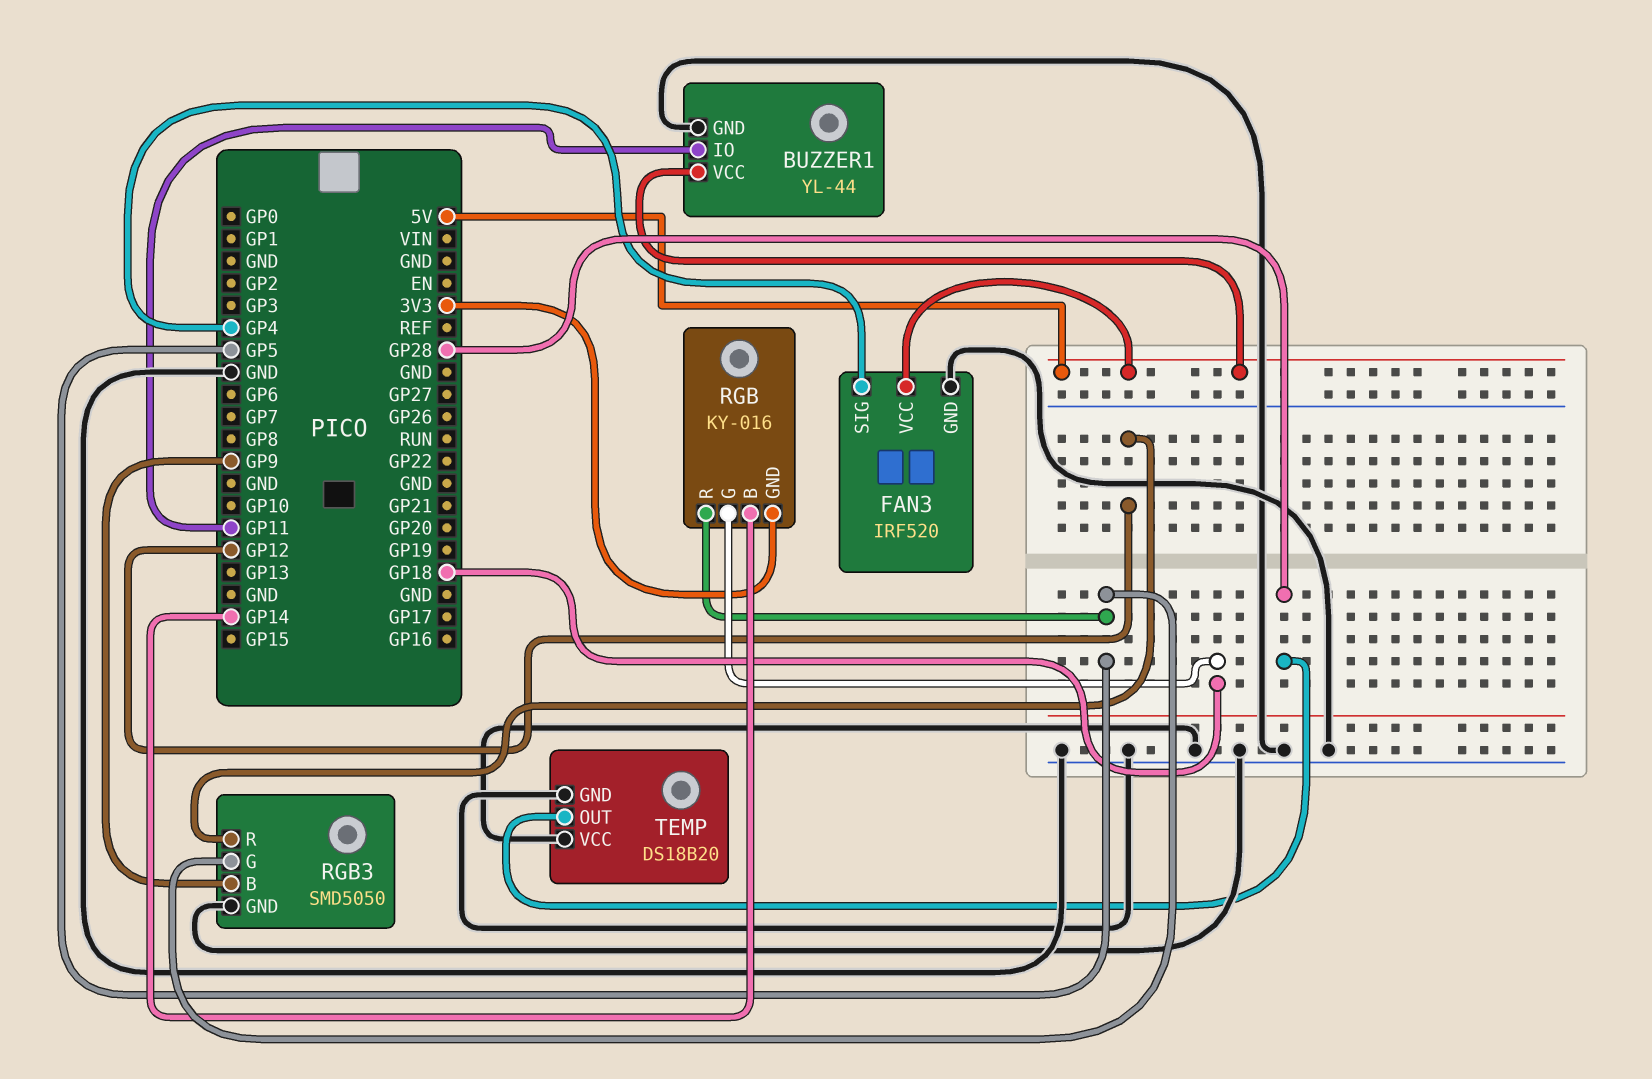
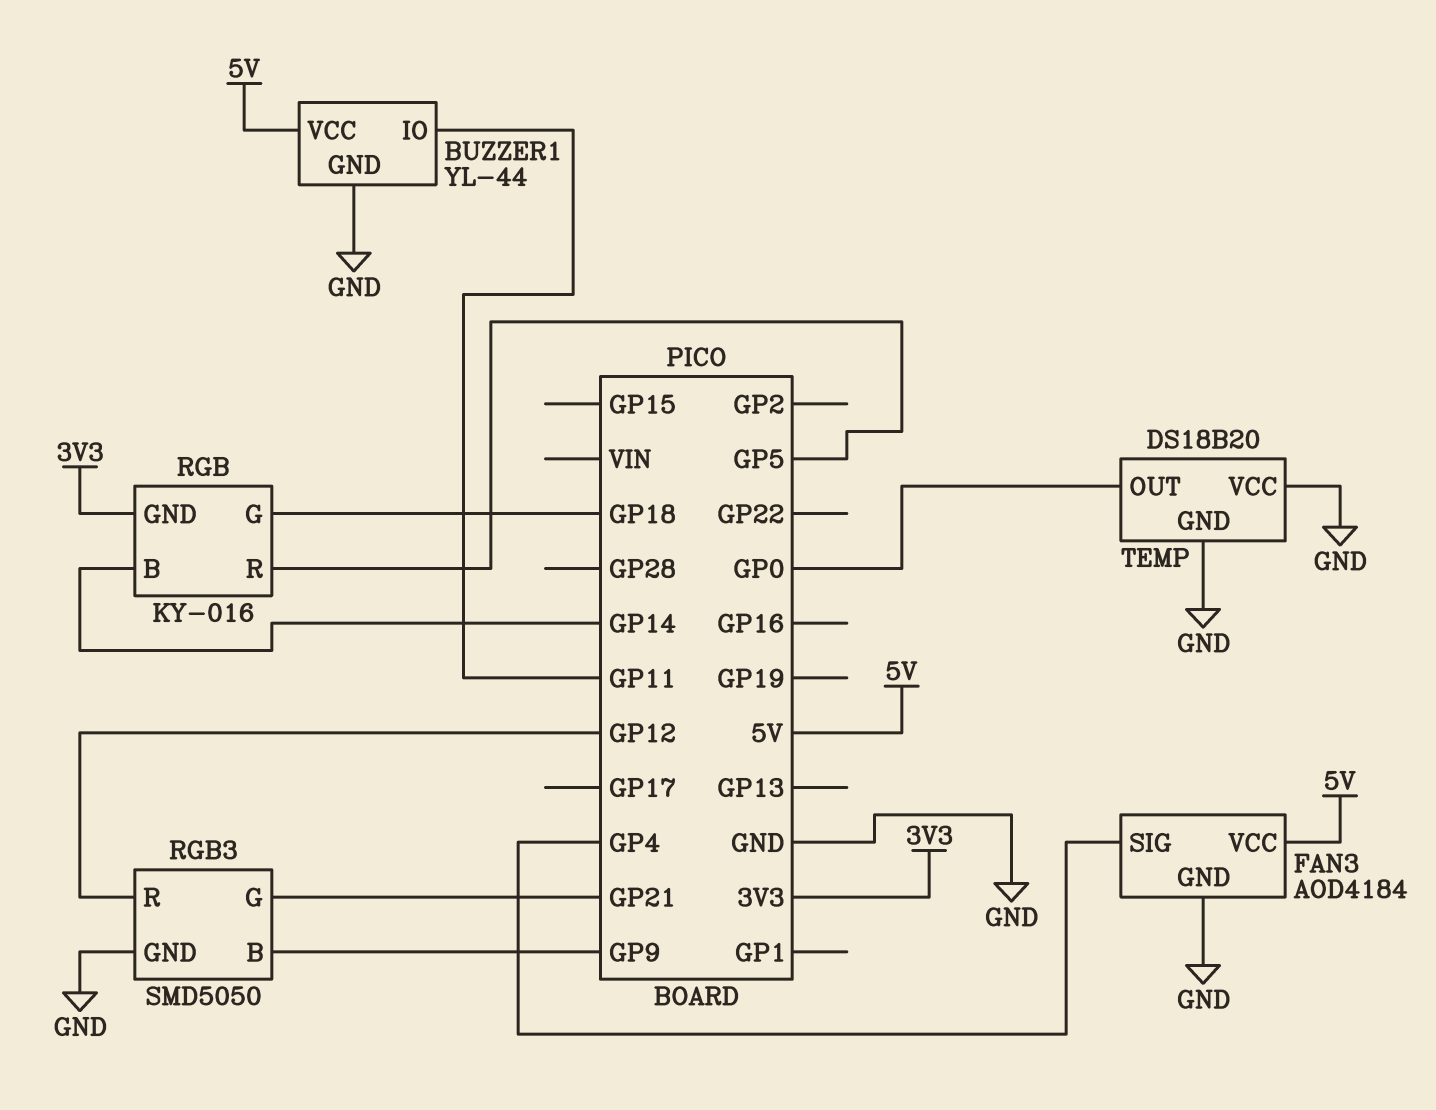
FAN3: IRF520 -> AOD4184
RGB3 pin G: GP5 -> GP21
TEMP pin OUT: GP28 -> GP0

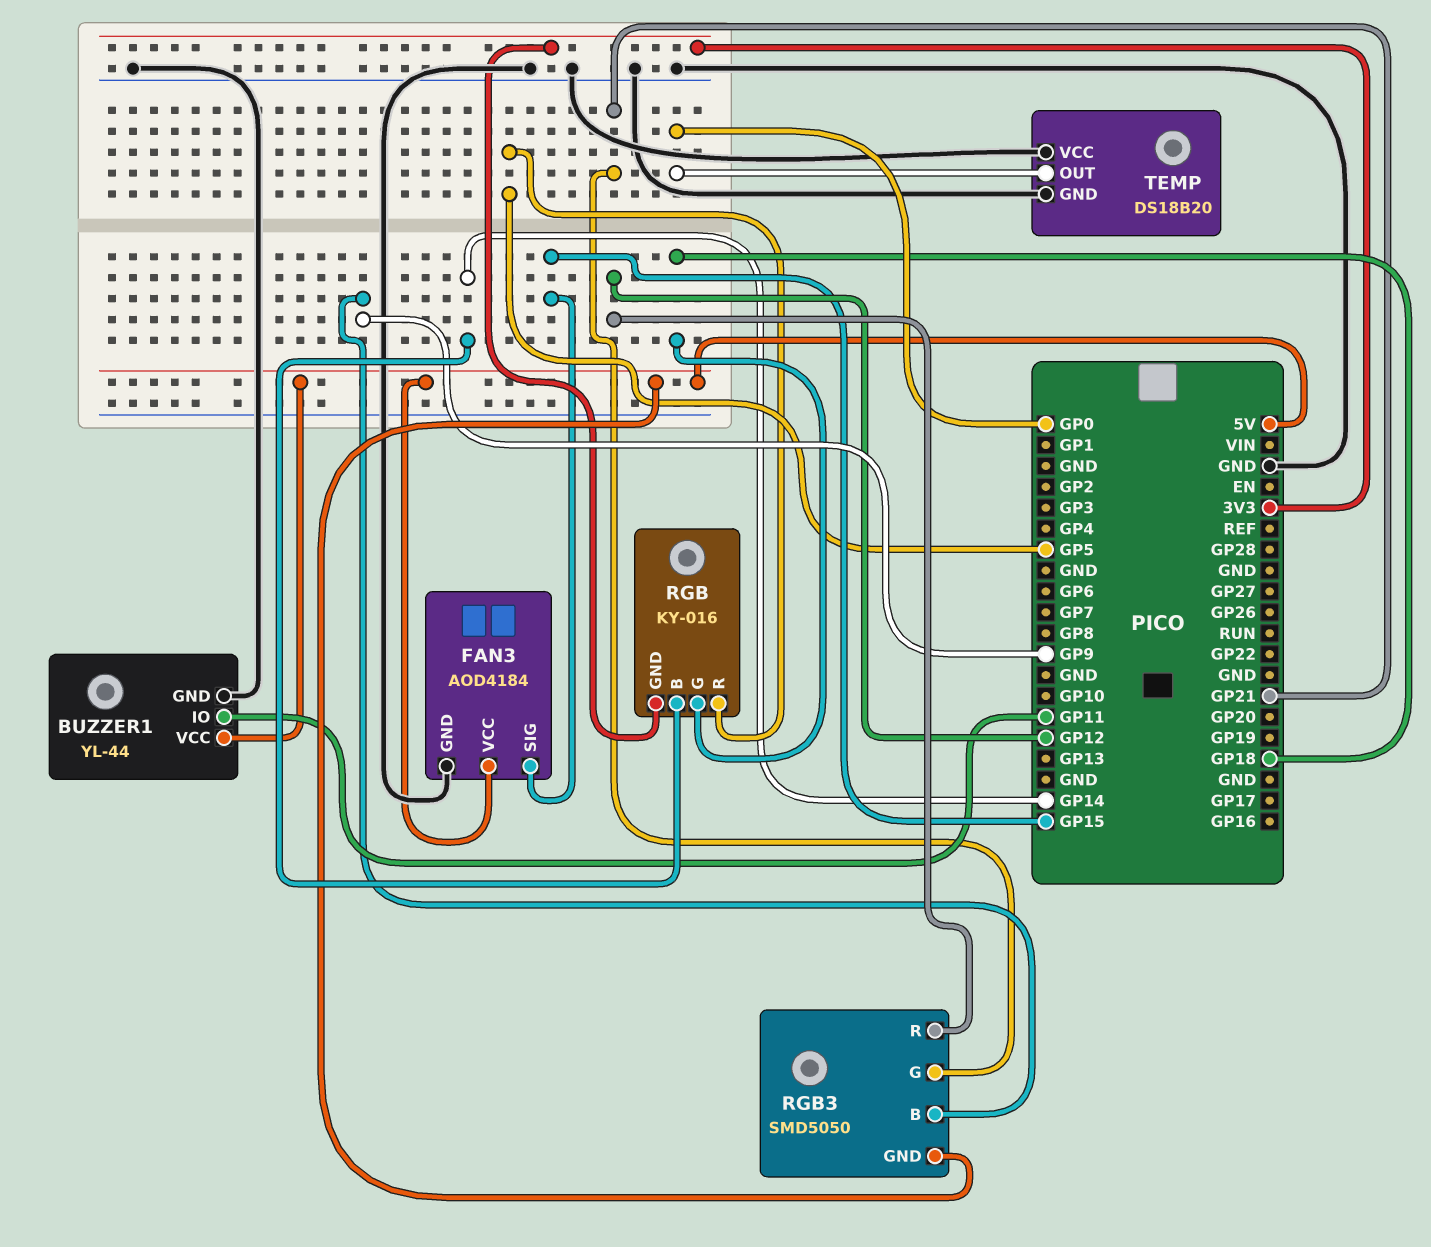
FAN3 pin SIG: GP4 -> GP15
RGB3 pin GND: GND -> 5V

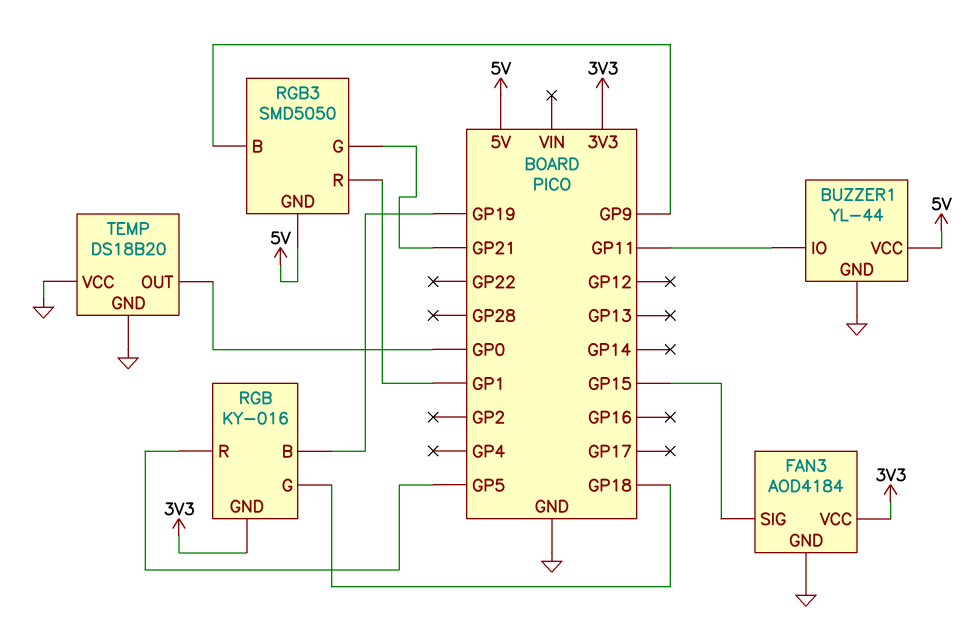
FAN3 pin VCC: 5V -> 3V3
RGB pin B: GP14 -> GP19
RGB3 pin R: GP12 -> GP1

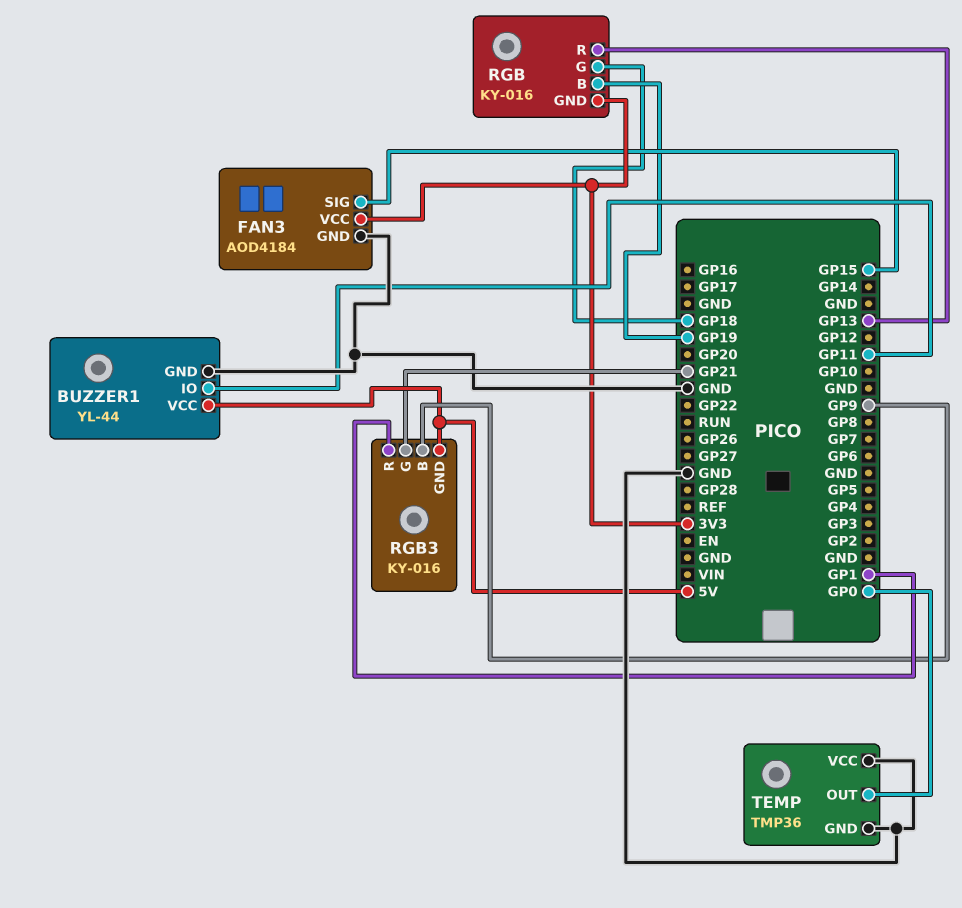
RGB pin R: GP5 -> GP13
RGB3: SMD5050 -> KY-016
TEMP: DS18B20 -> TMP36

